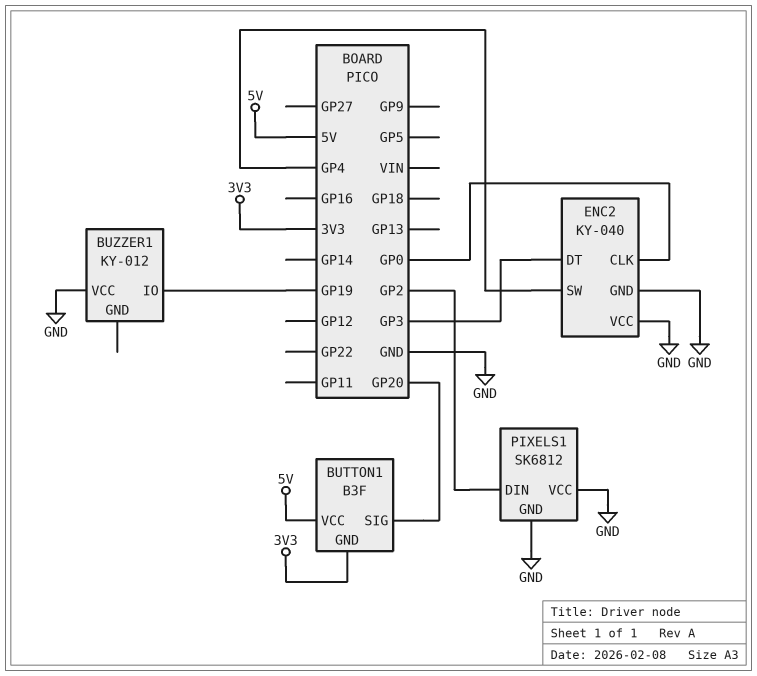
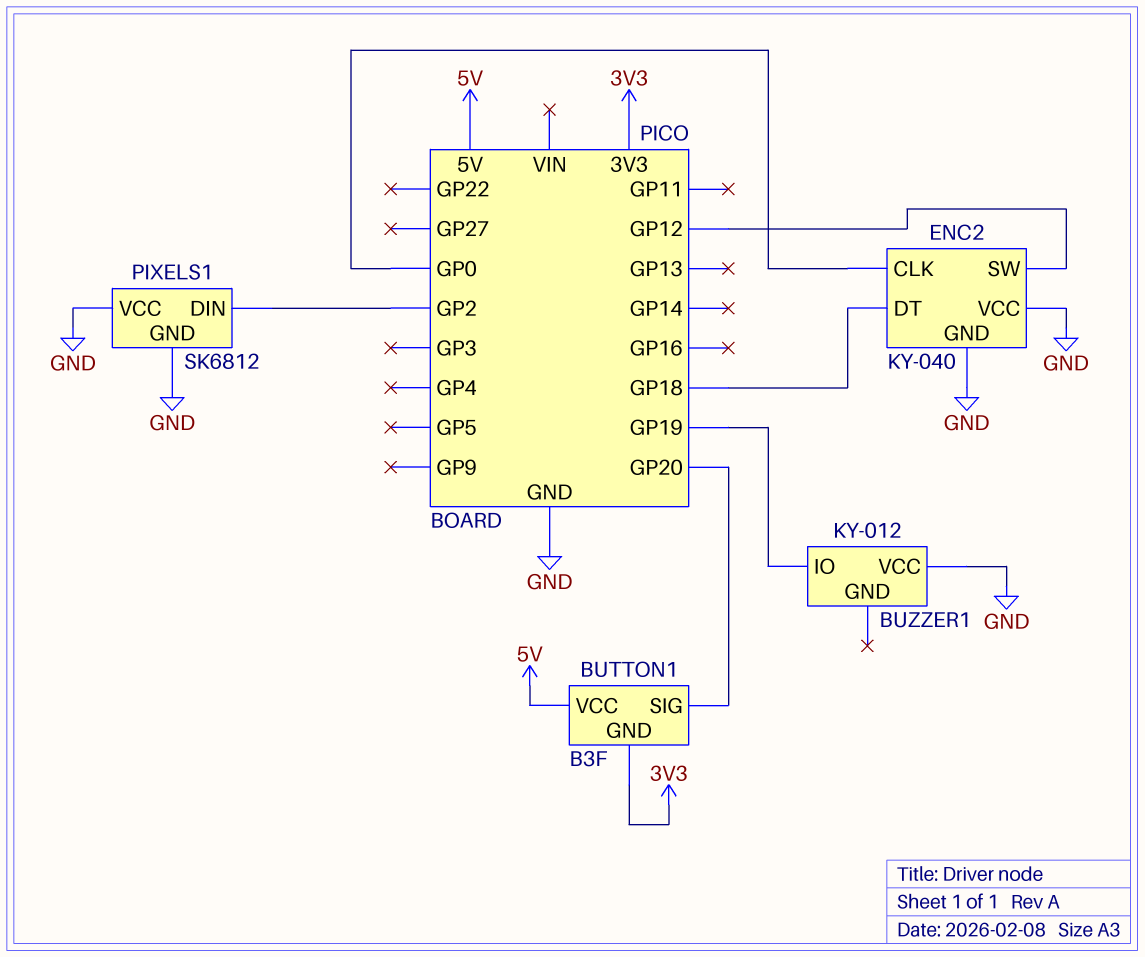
ENC2 pin DT: GP3 -> GP18
ENC2 pin SW: GP4 -> GP12

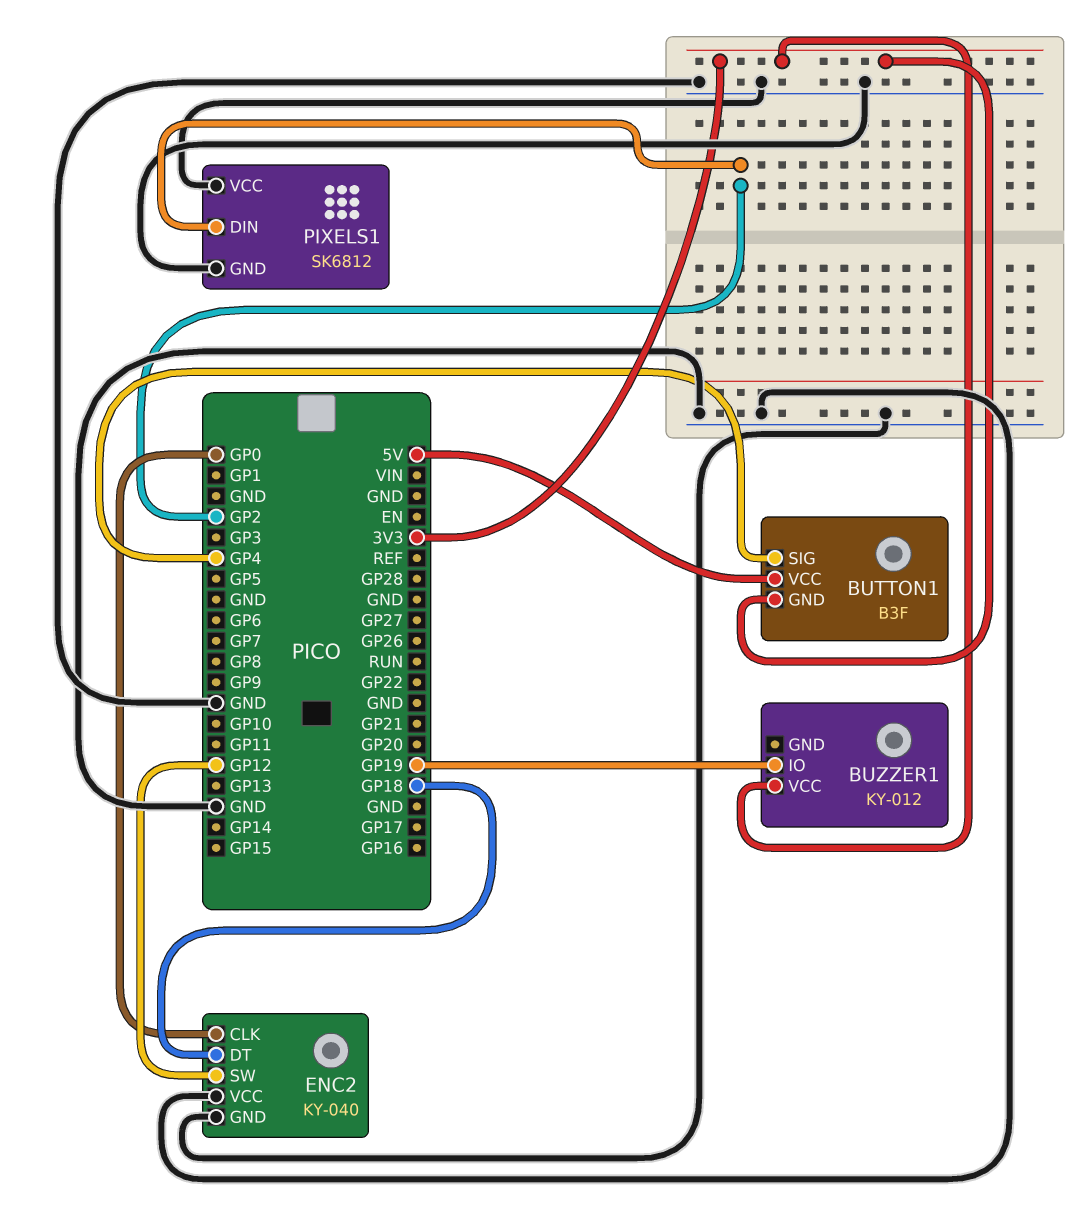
BUTTON1 pin SIG: GP20 -> GP4
BUZZER1 pin VCC: GND -> 3V3

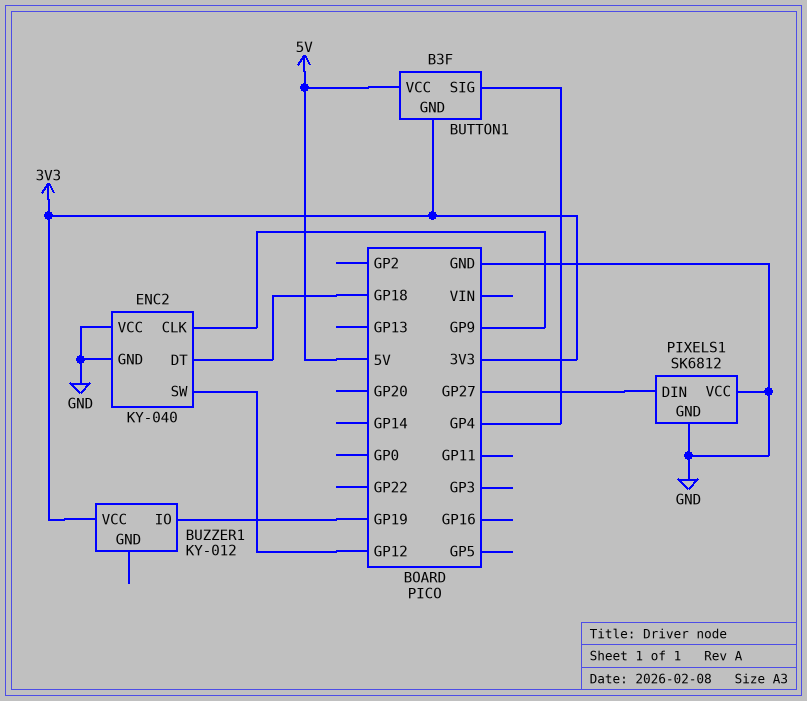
ENC2 pin CLK: GP0 -> GP9
PIXELS1 pin DIN: GP2 -> GP27

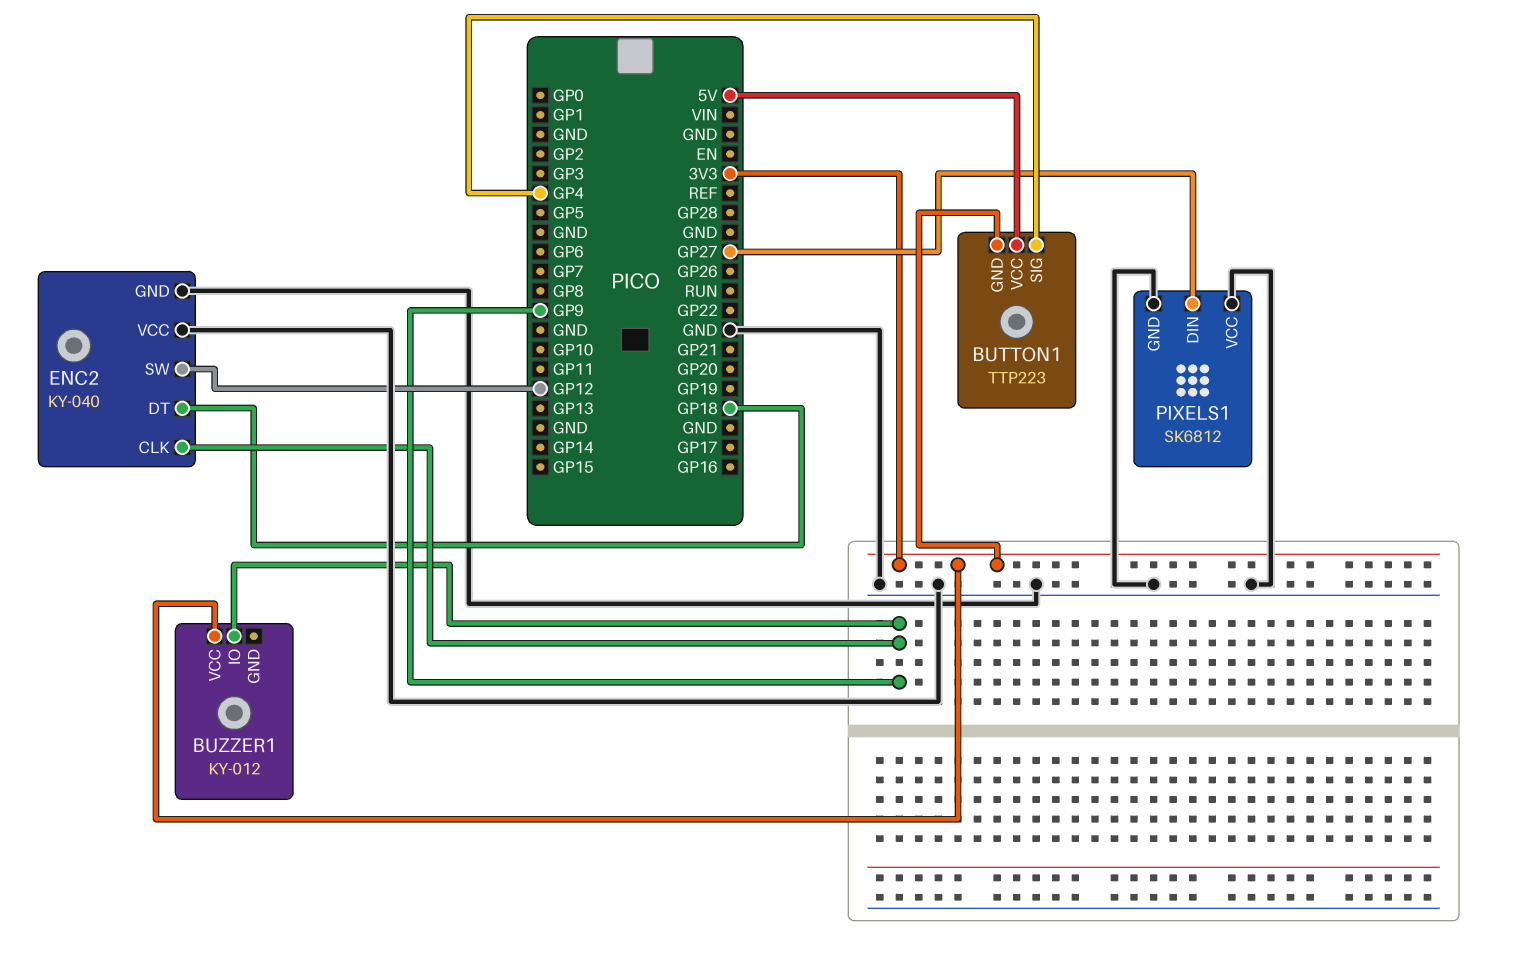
BUTTON1: B3F -> TTP223
BUZZER1 pin IO: GP19 -> GP9

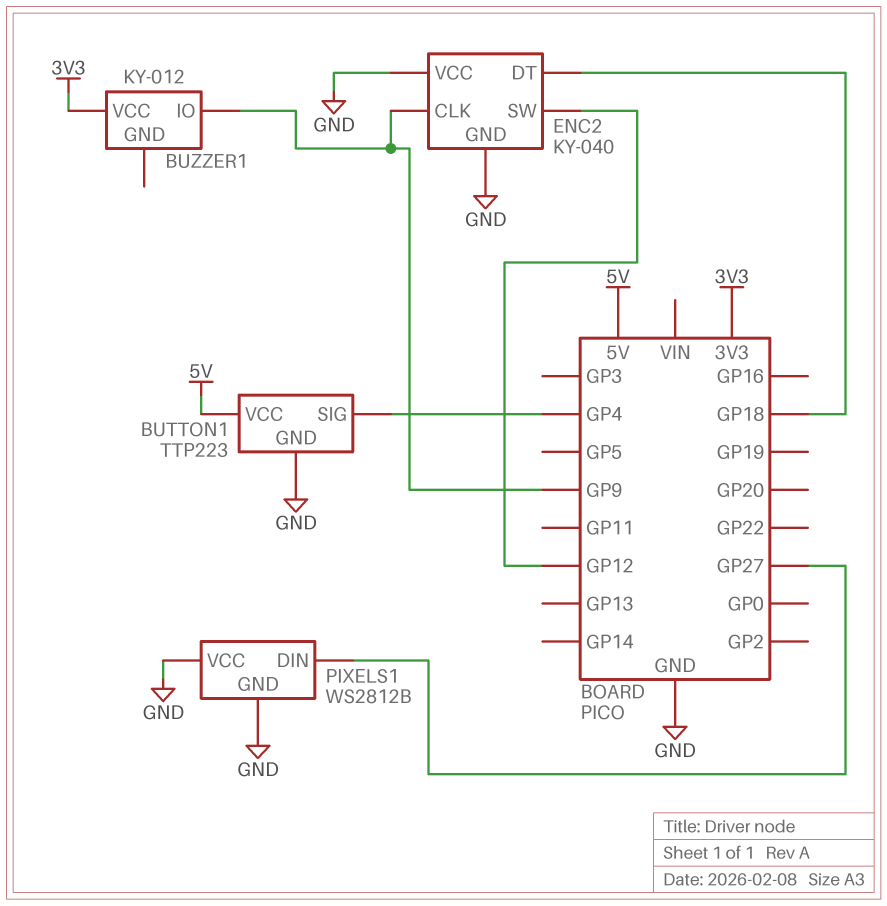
BUTTON1 pin GND: 3V3 -> GND
PIXELS1: SK6812 -> WS2812B

